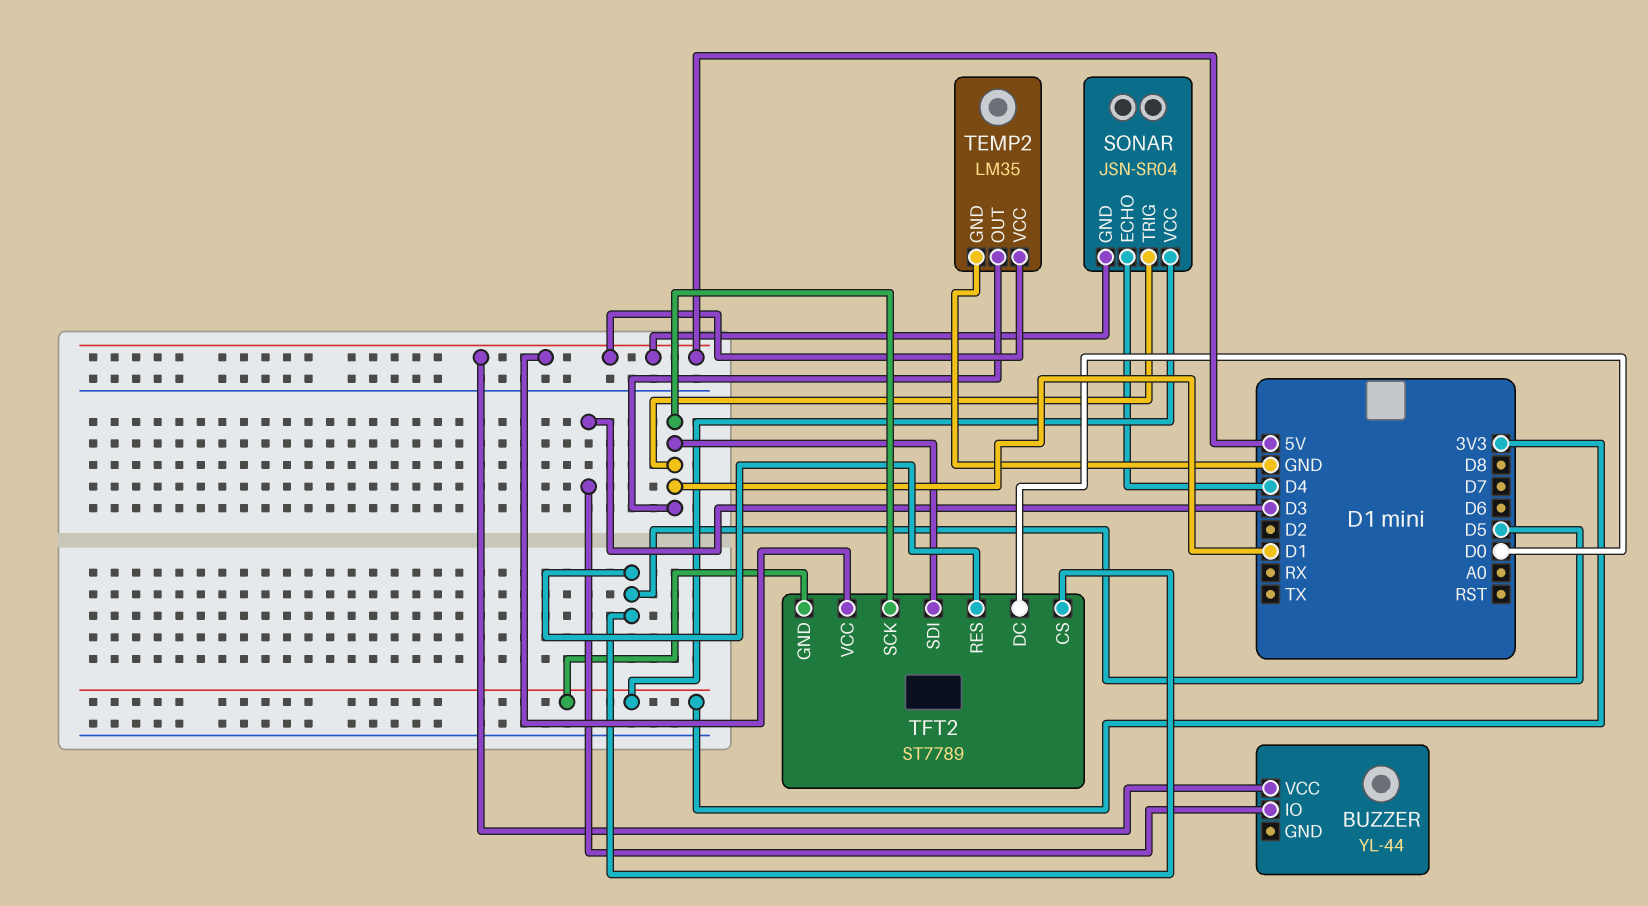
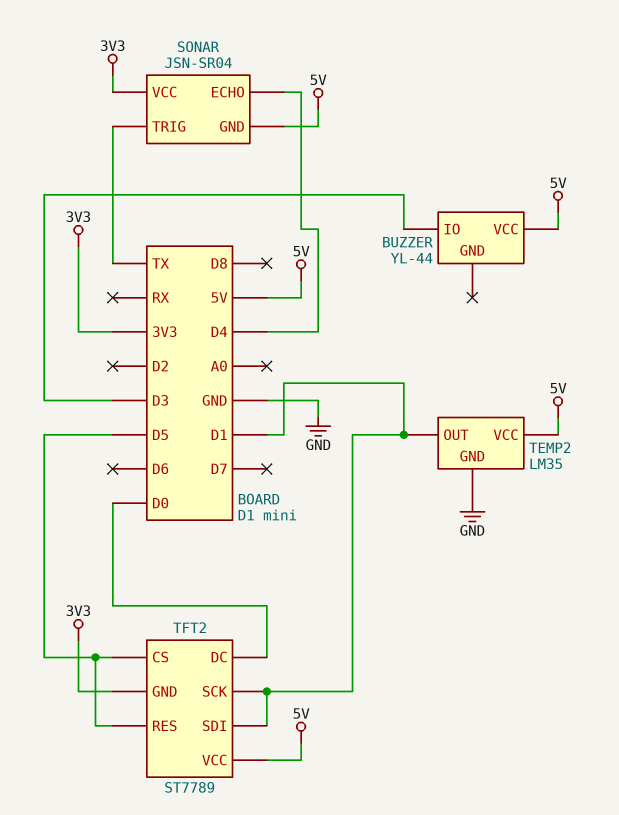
SONAR pin TRIG: D1 -> TX

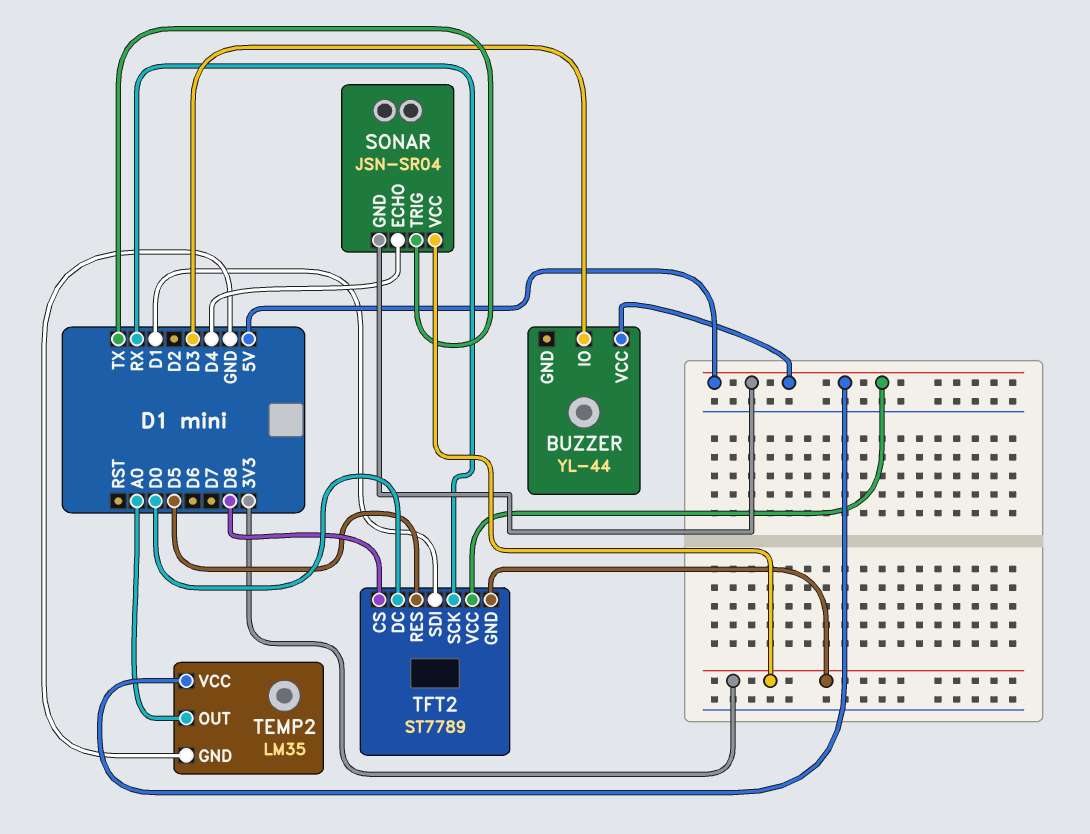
TEMP2 pin OUT: D1 -> A0
TFT2 pin CS: D5 -> D8
TFT2 pin SCK: D1 -> RX

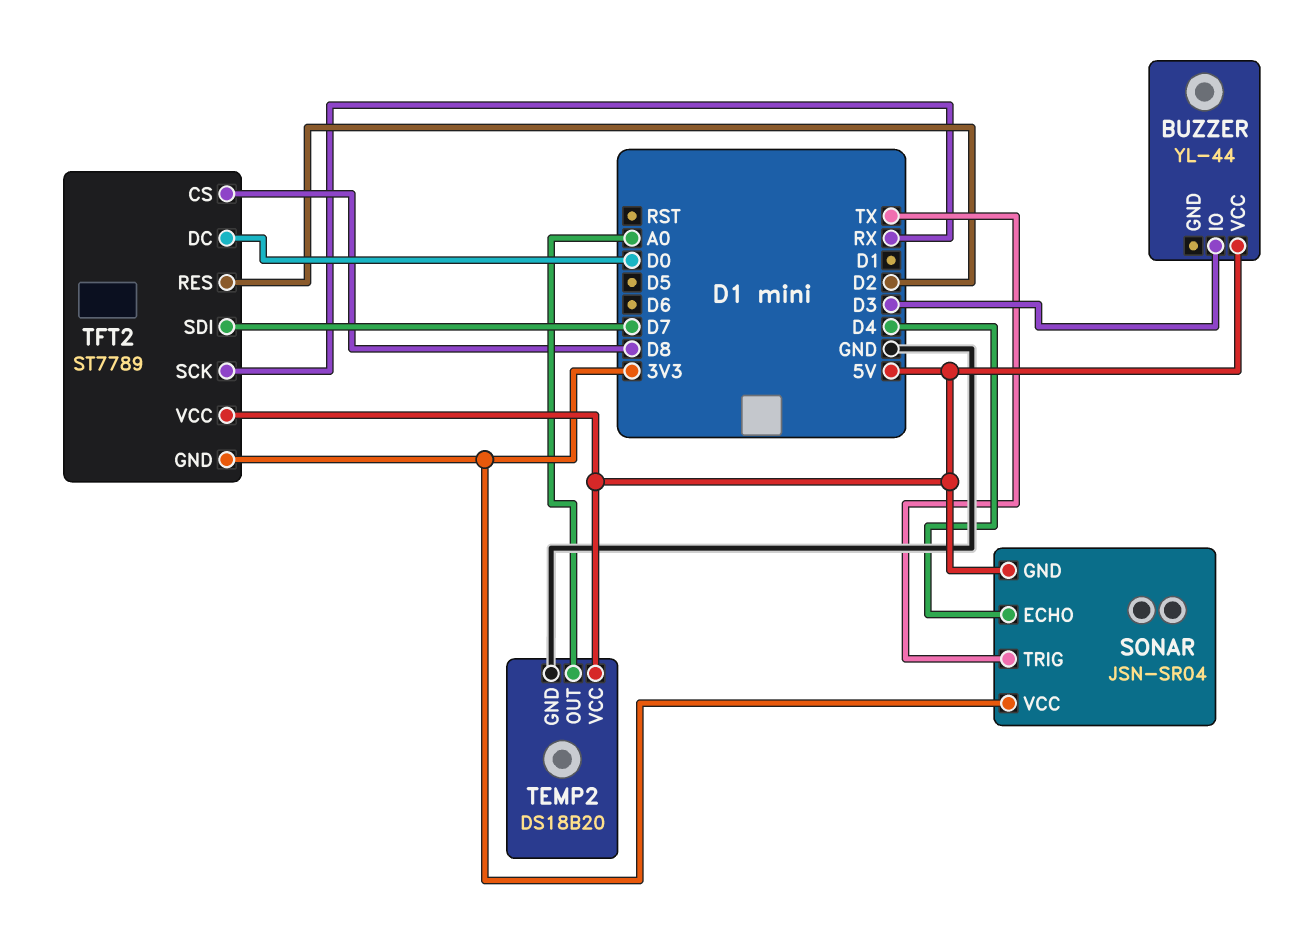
TEMP2: LM35 -> DS18B20
TFT2 pin RES: D5 -> D2
TFT2 pin SDI: D1 -> D7

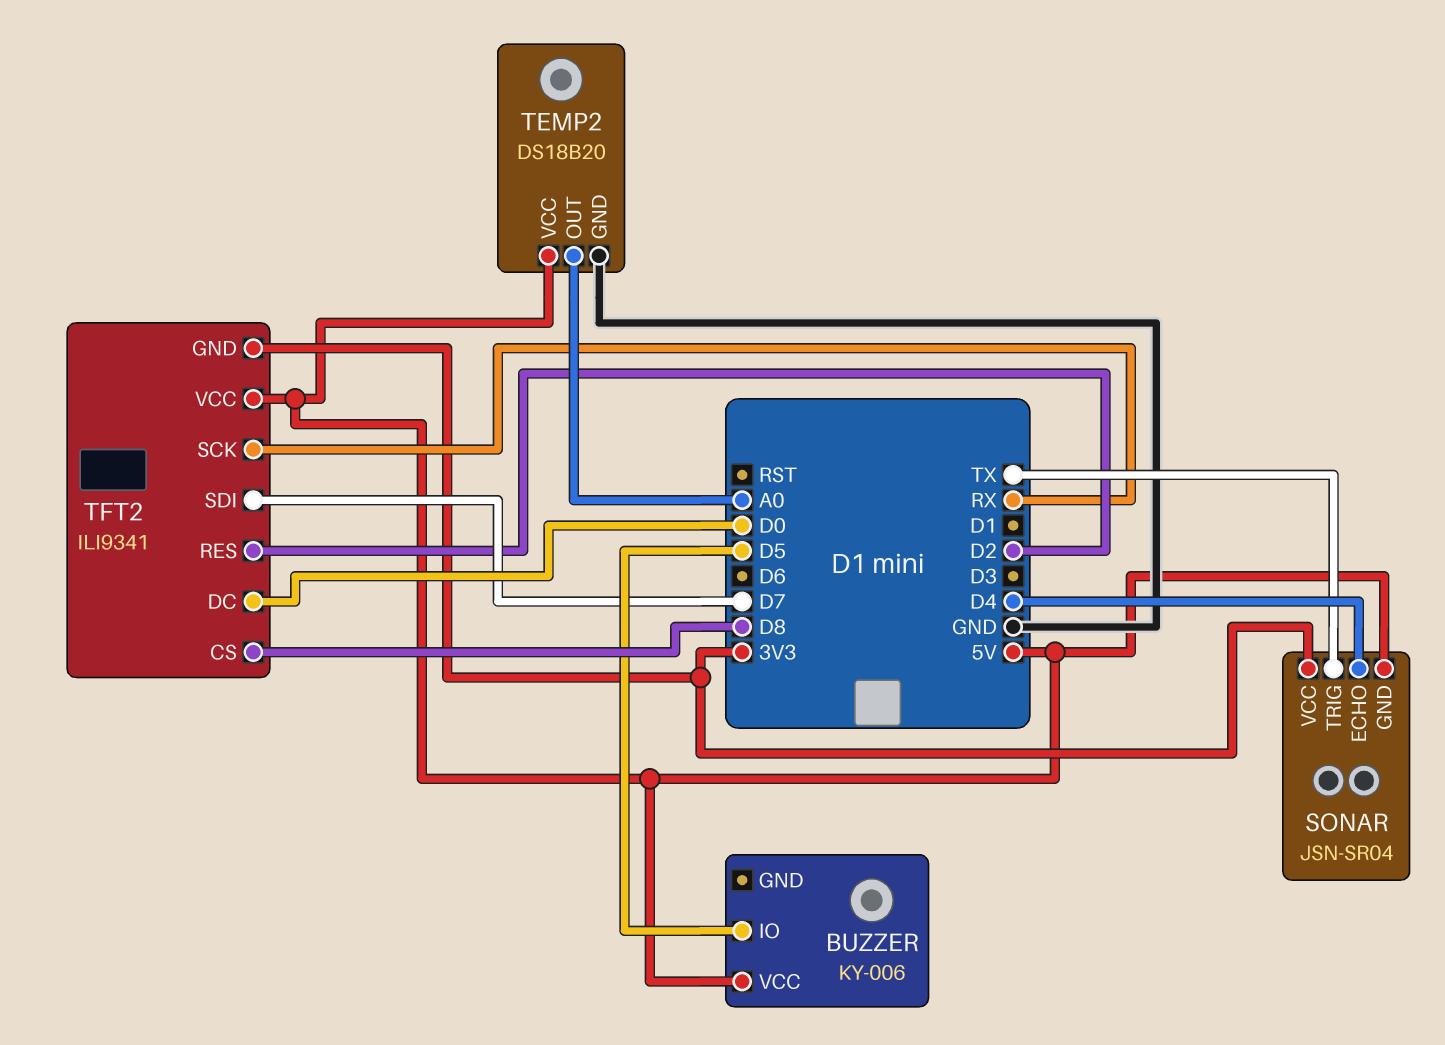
BUZZER: YL-44 -> KY-006
BUZZER pin IO: D3 -> D5
TFT2: ST7789 -> ILI9341

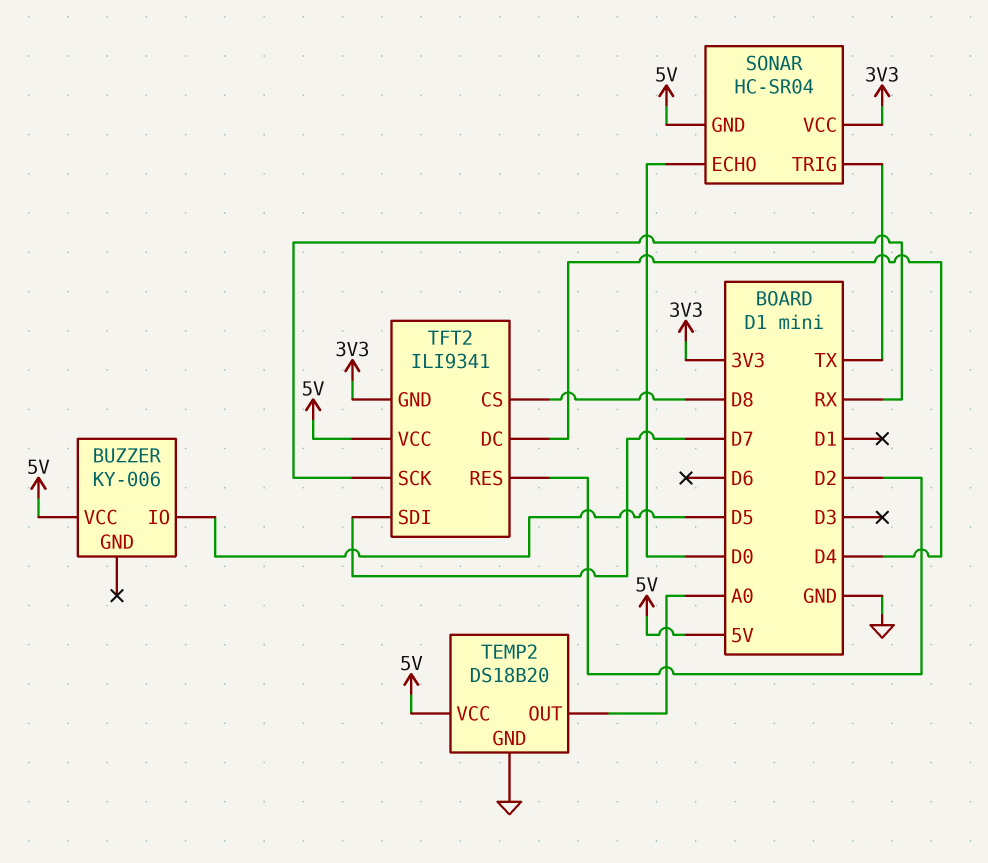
SONAR: JSN-SR04 -> HC-SR04
SONAR pin ECHO: D4 -> D0
TFT2 pin DC: D0 -> D4

